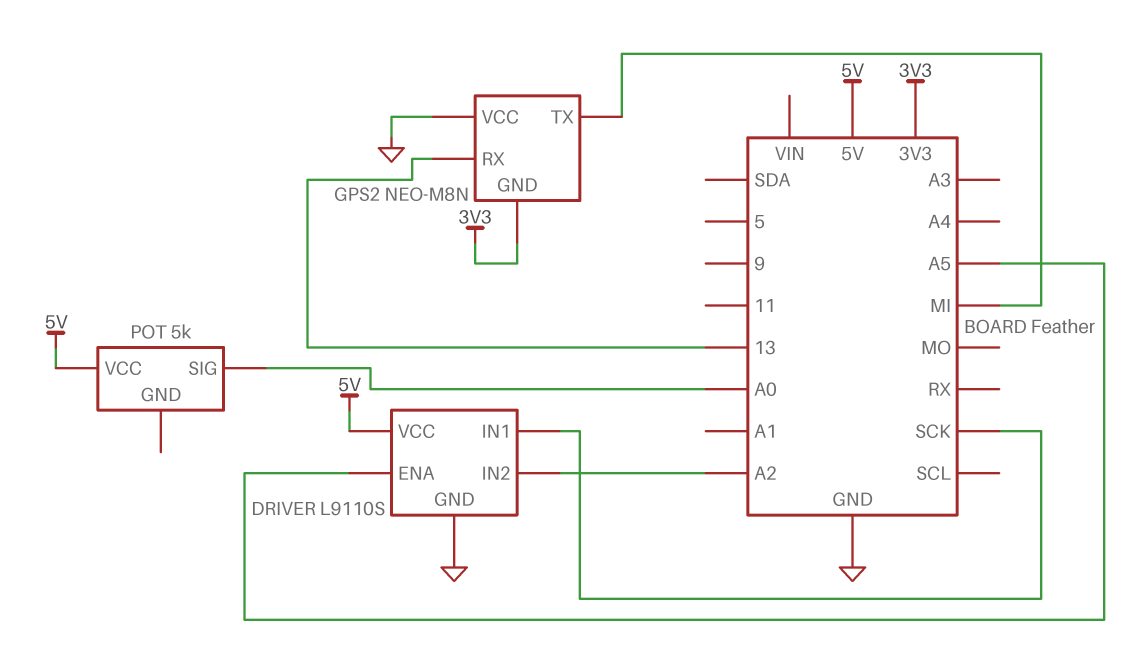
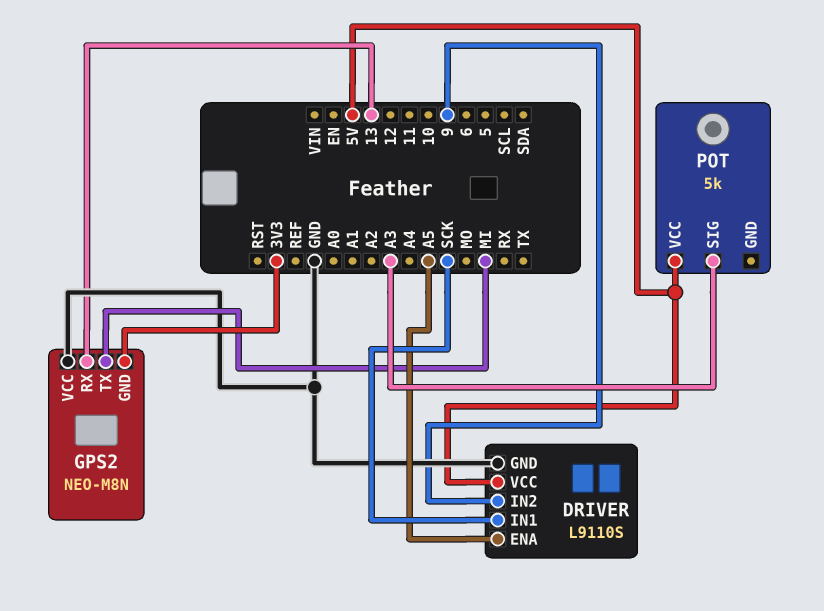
DRIVER pin IN2: A2 -> 9
POT pin SIG: A0 -> A3

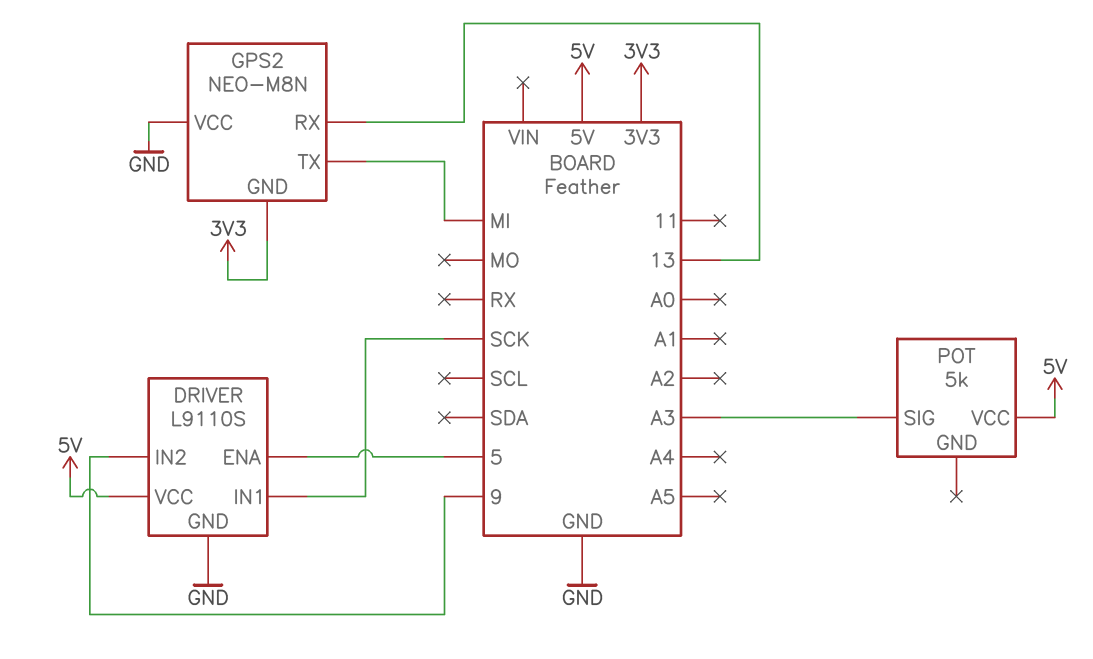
DRIVER pin ENA: A5 -> 5

